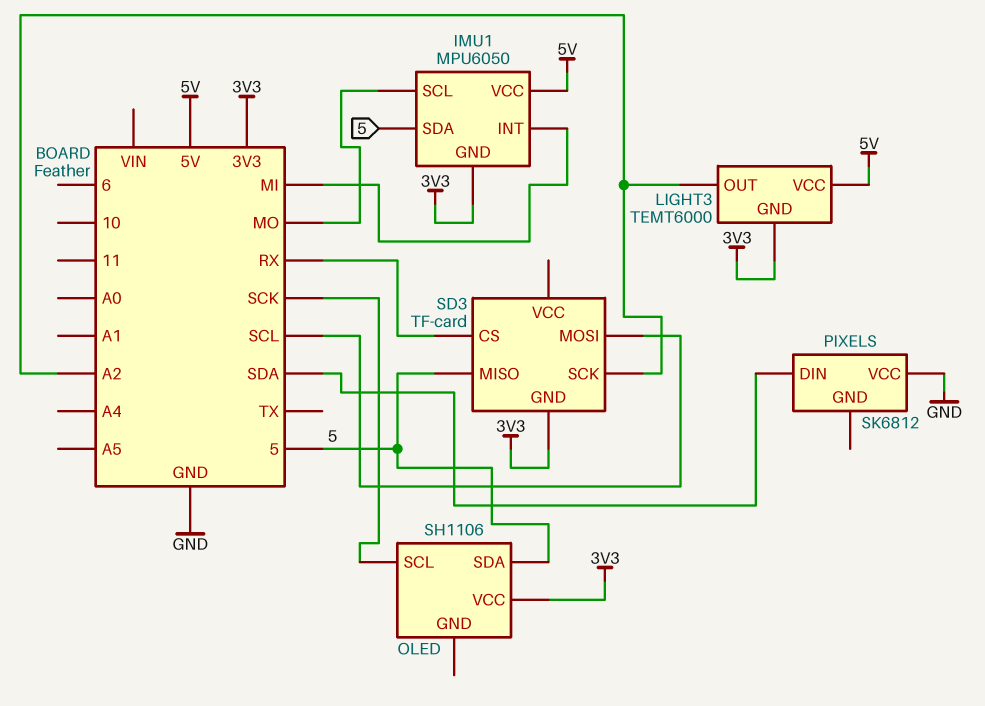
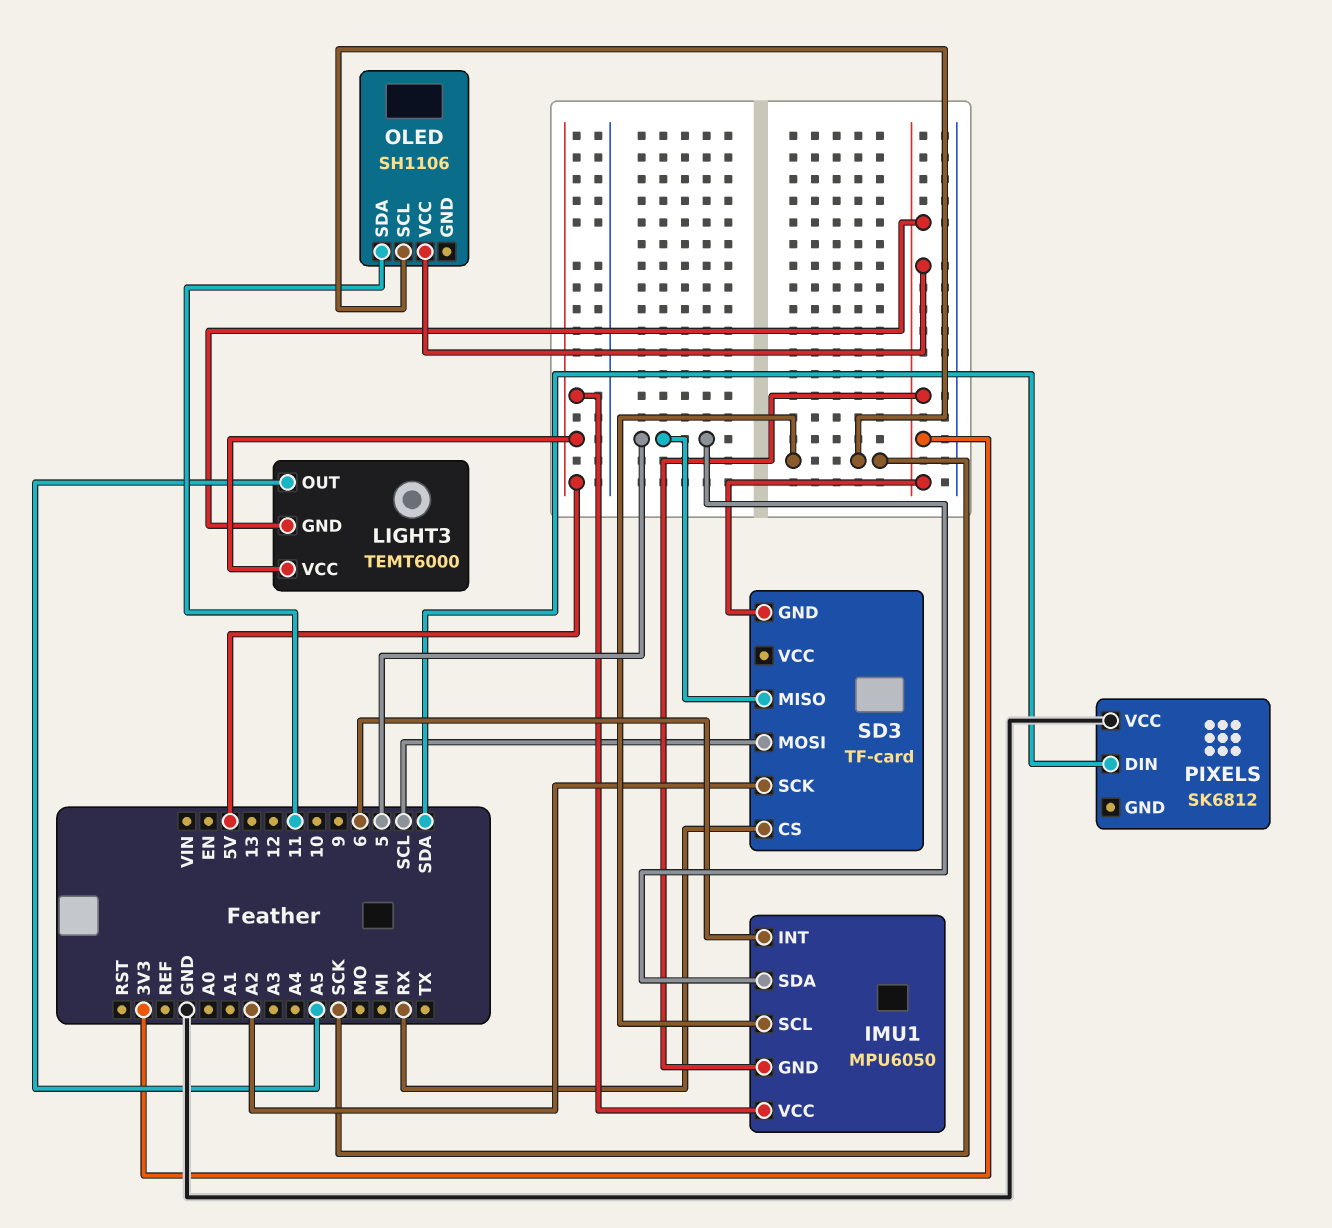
IMU1 pin INT: MI -> 6
IMU1 pin SCL: MO -> SCK
LIGHT3 pin OUT: A2 -> A5
OLED pin SDA: 5 -> 11

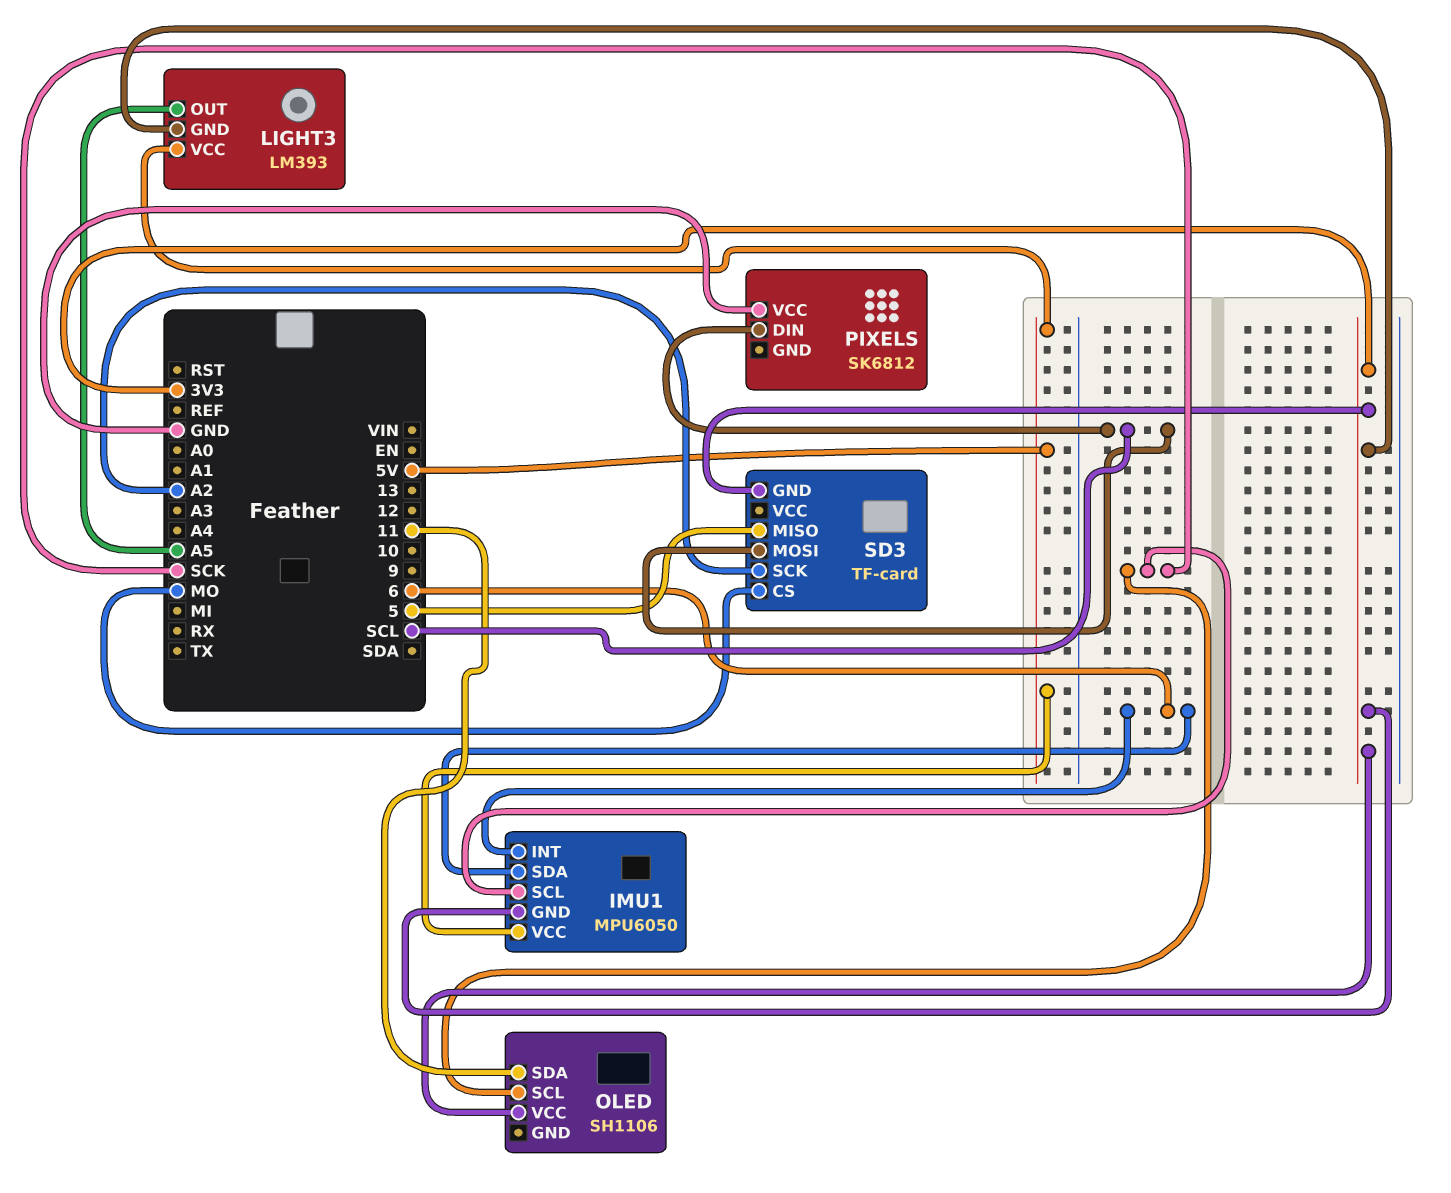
IMU1 pin SDA: 5 -> 6
LIGHT3: TEMT6000 -> LM393
PIXELS pin DIN: SDA -> SCL
SD3 pin CS: RX -> MO

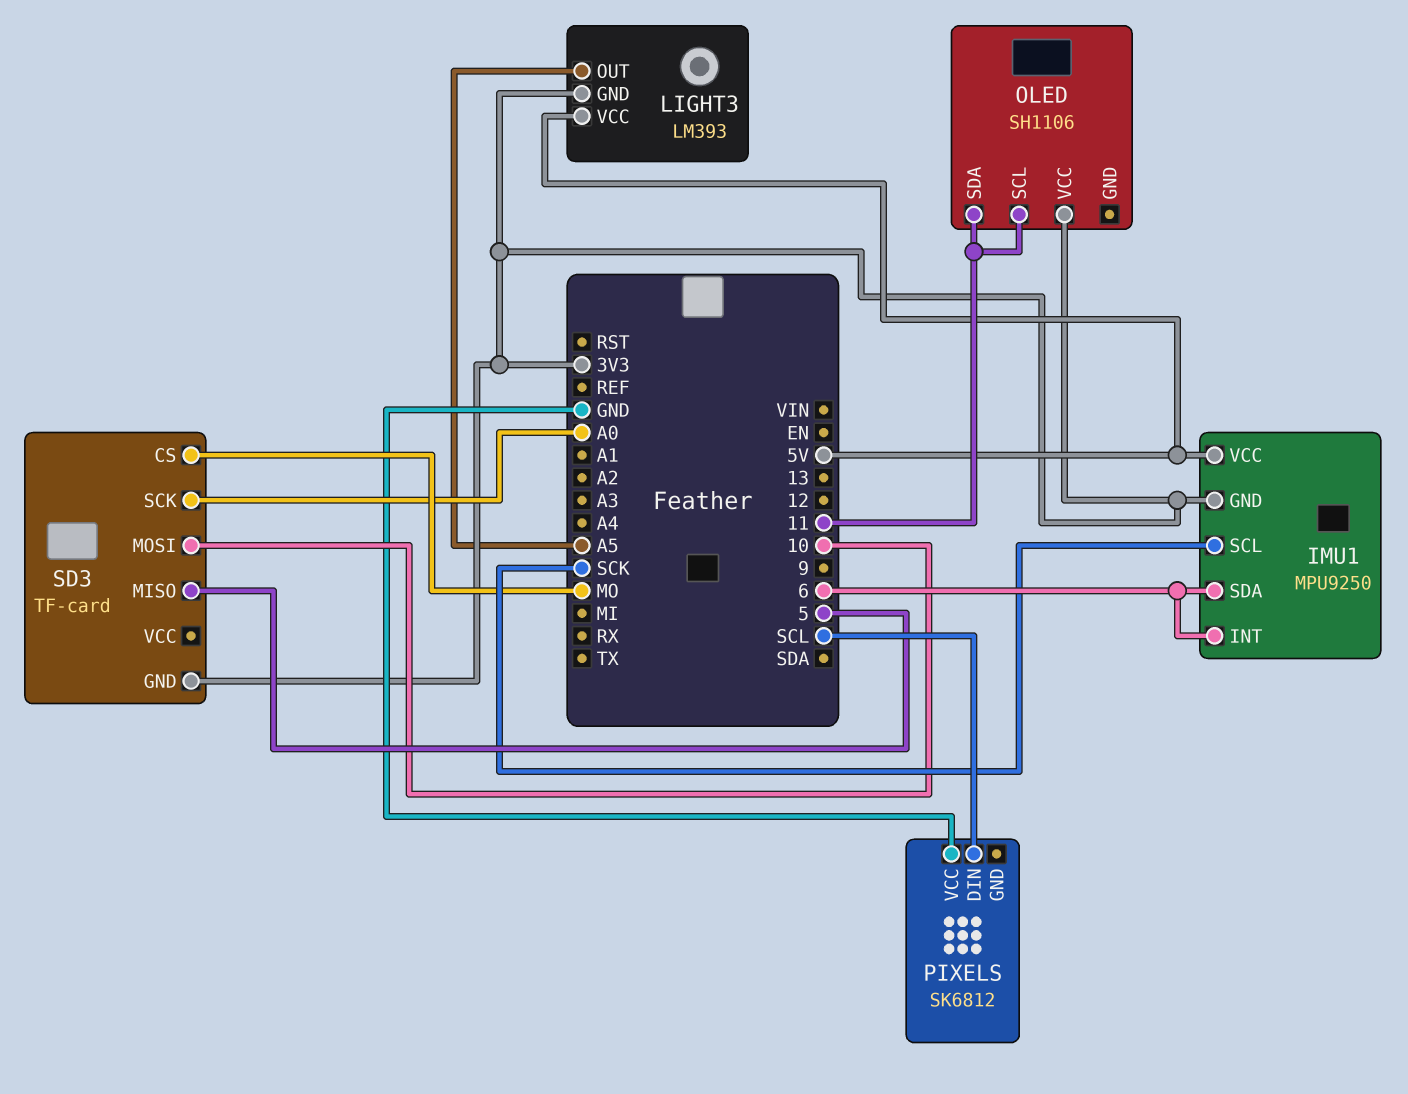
IMU1: MPU6050 -> MPU9250
OLED pin SCL: SCK -> 11
SD3 pin MOSI: SCL -> 10
SD3 pin SCK: A2 -> A0

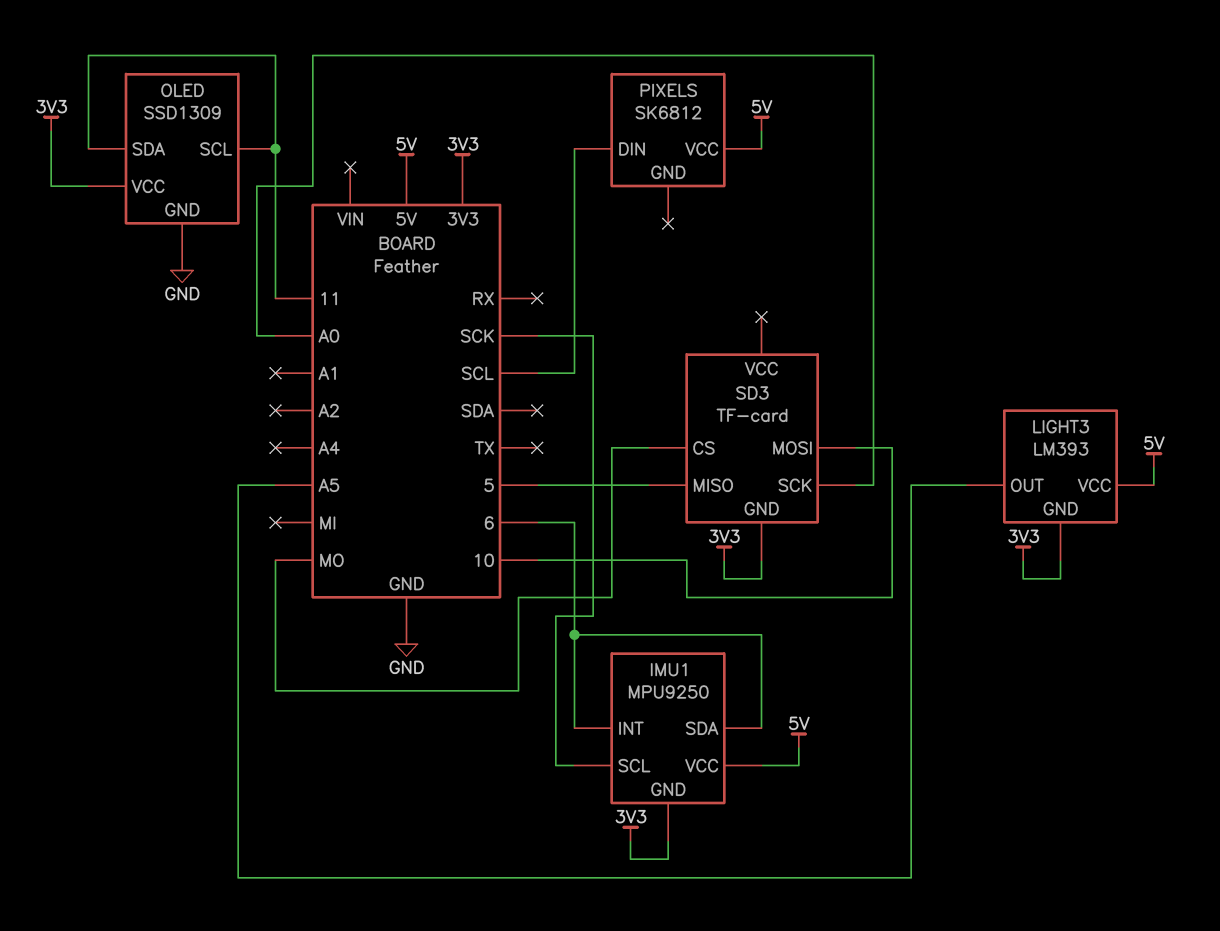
OLED: SH1106 -> SSD1309
OLED pin GND: none -> GND
PIXELS pin VCC: GND -> 5V

